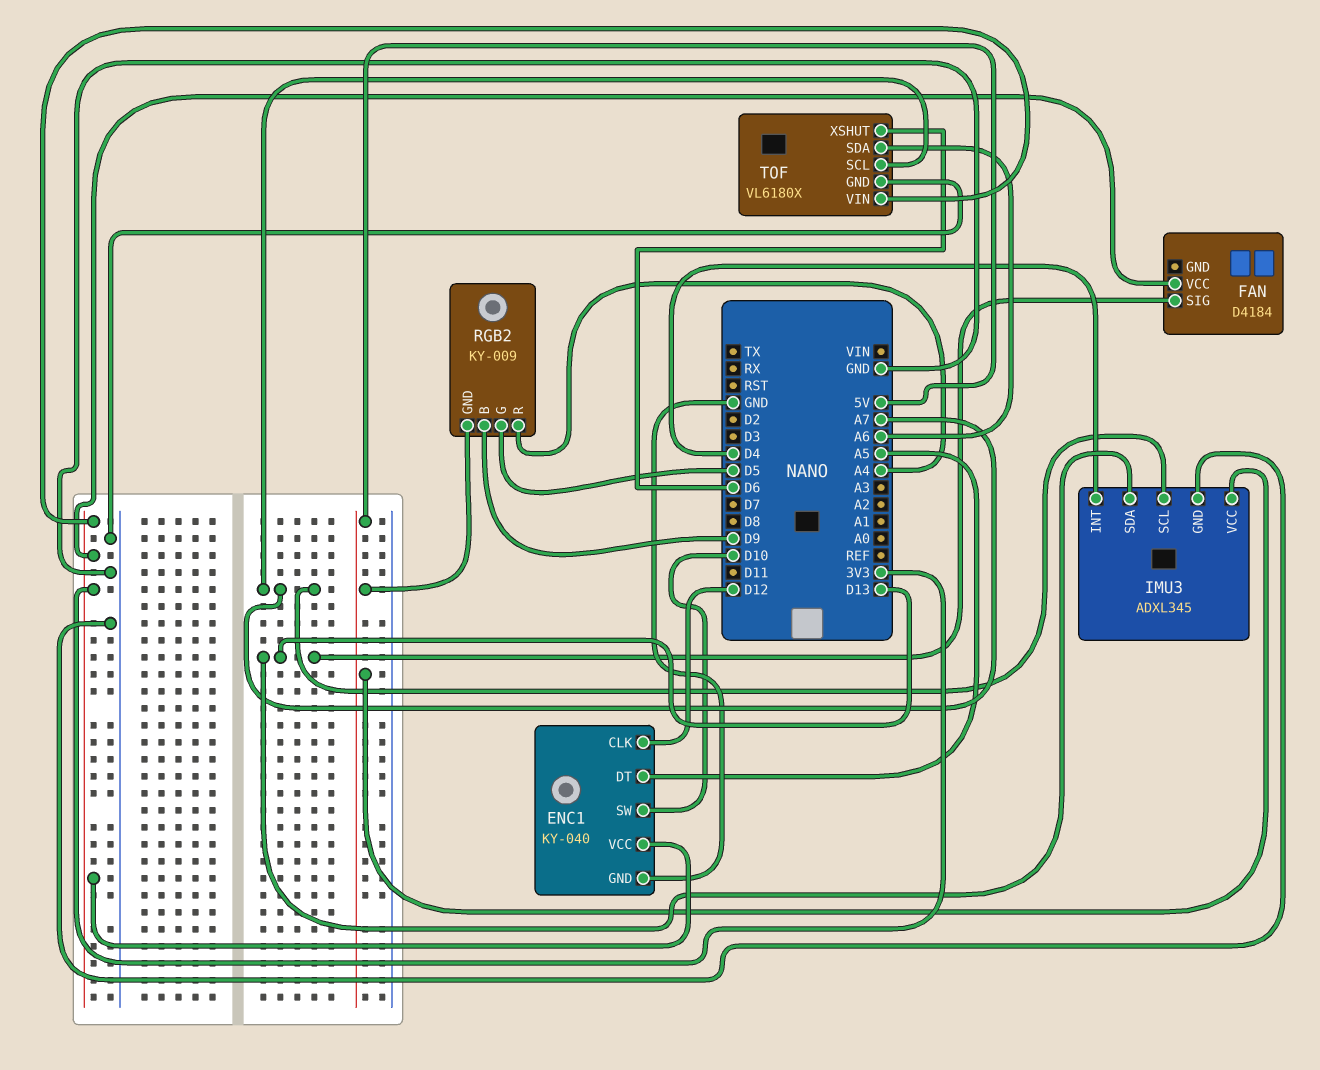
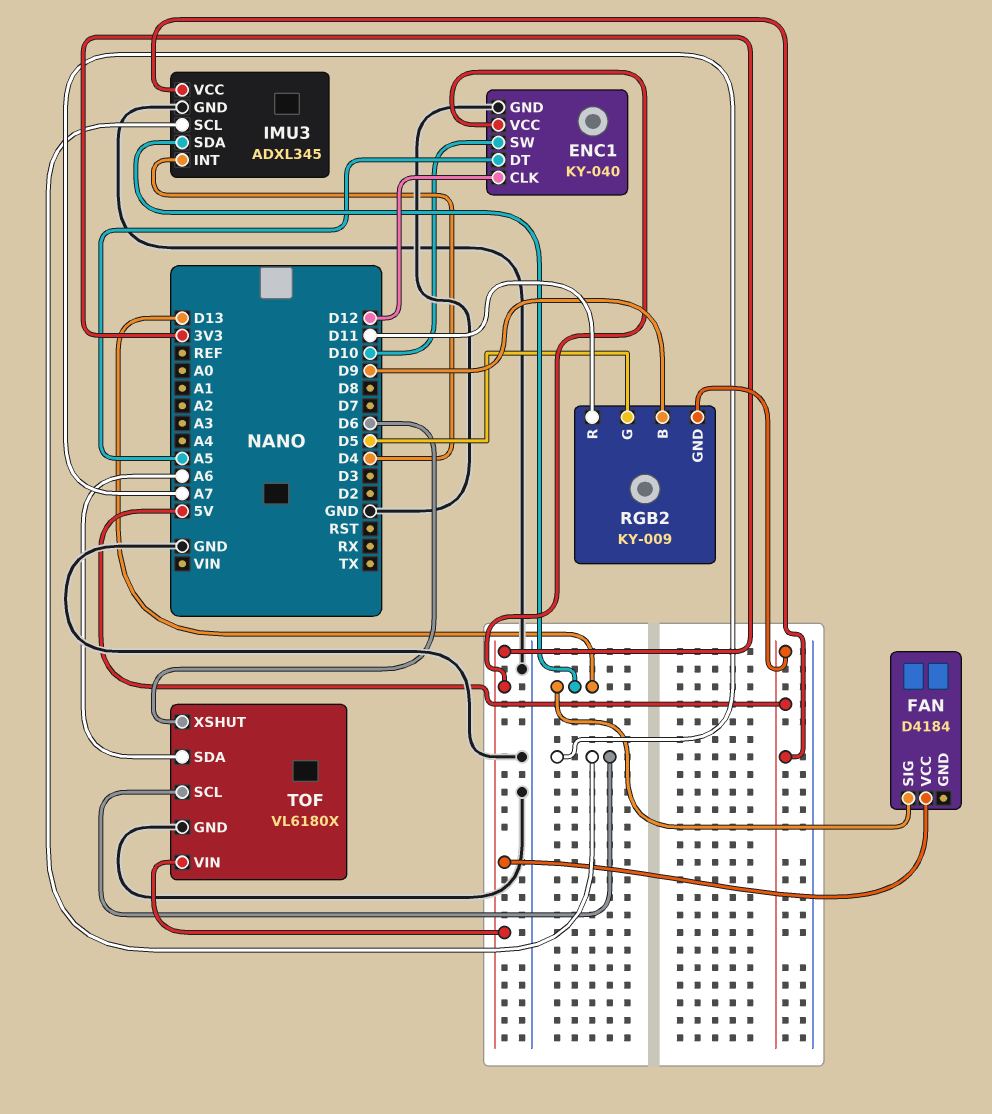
RGB2 pin R: A4 -> D11

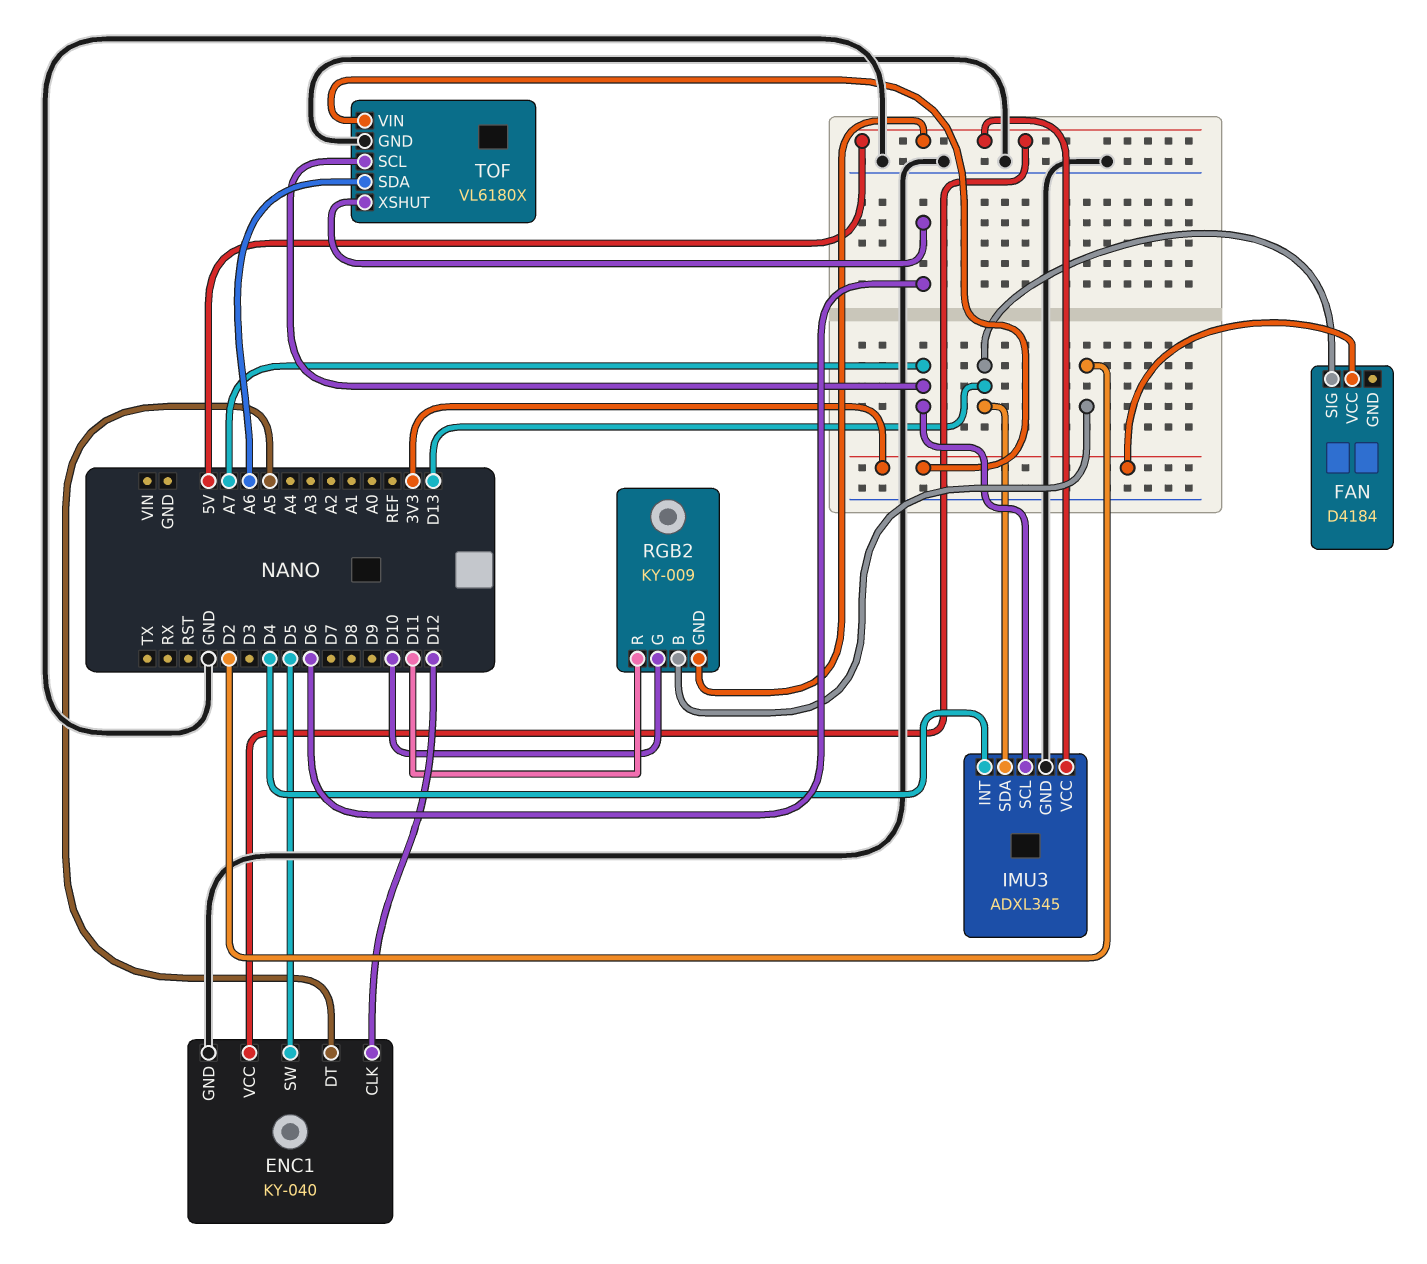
ENC1 pin SW: D10 -> D5
ENC1 pin VCC: 3V3 -> 5V
RGB2 pin B: D9 -> D2
RGB2 pin G: D5 -> D10

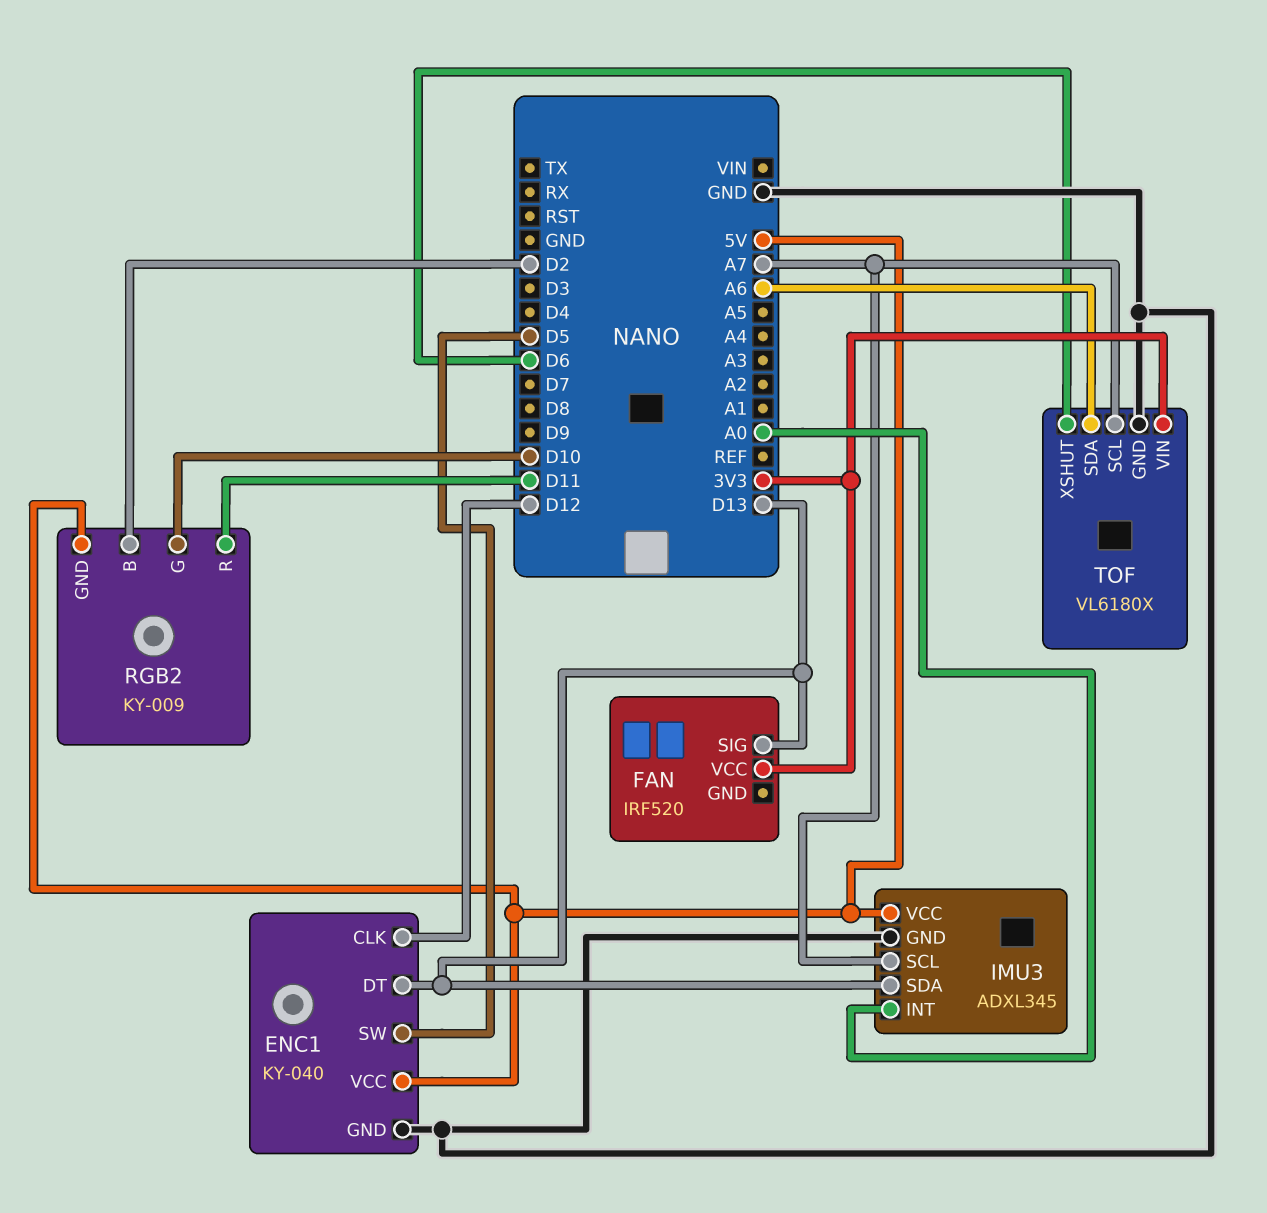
ENC1 pin DT: A5 -> D13
FAN: D4184 -> IRF520
IMU3 pin INT: D4 -> A0

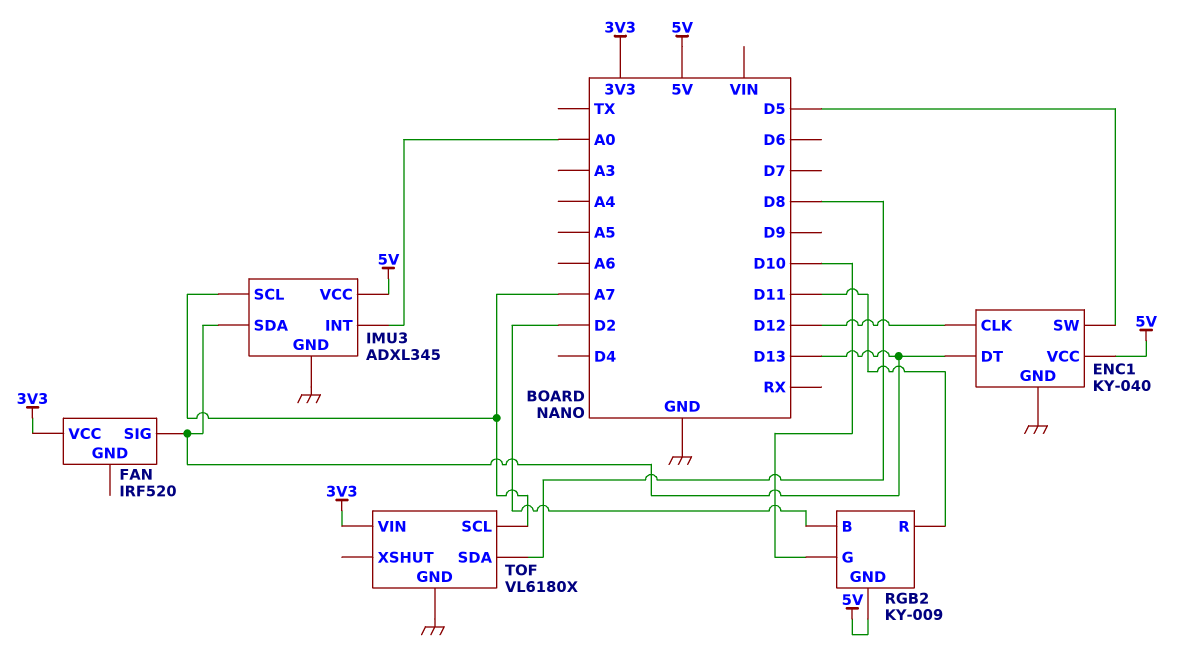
TOF pin SDA: A6 -> D8
TOF pin XSHUT: D6 -> none

